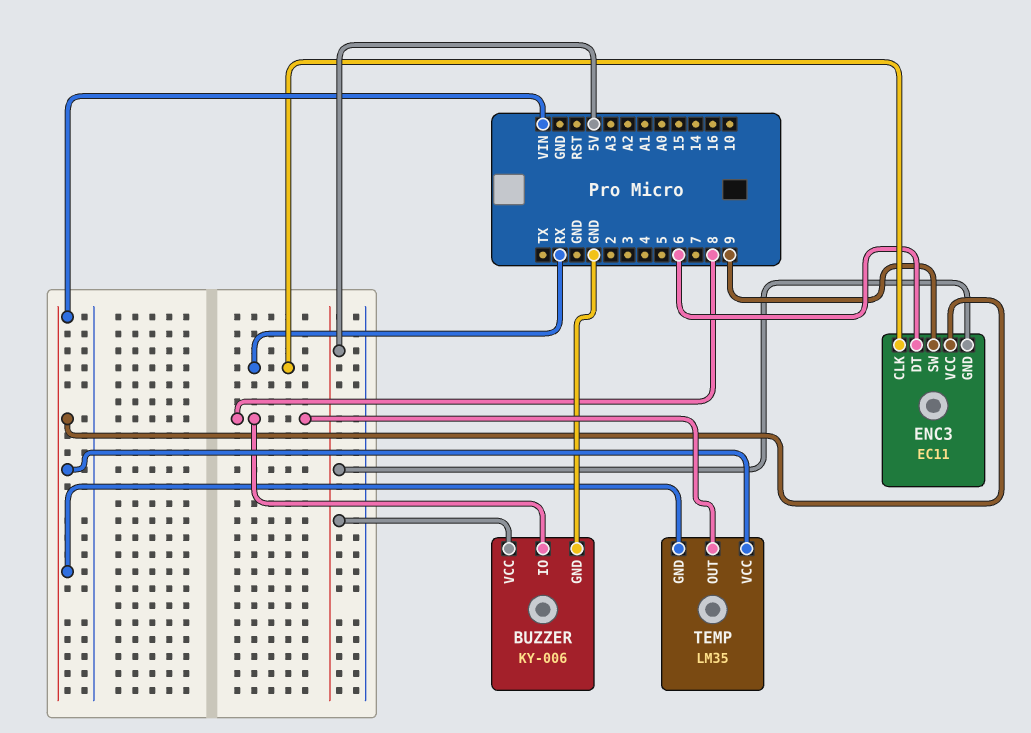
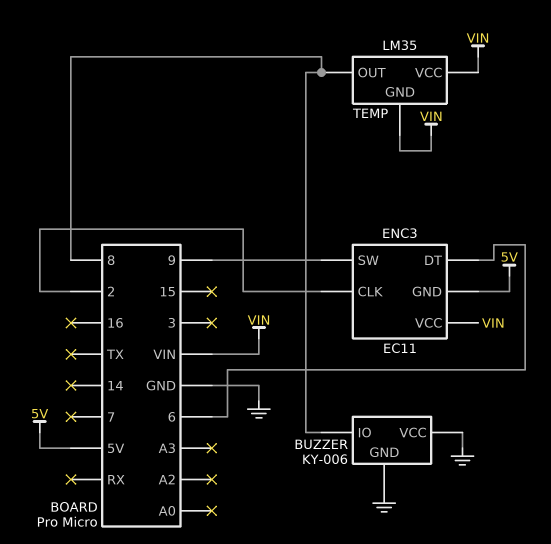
BUZZER pin VCC: 5V -> GND
ENC3 pin CLK: RX -> 2

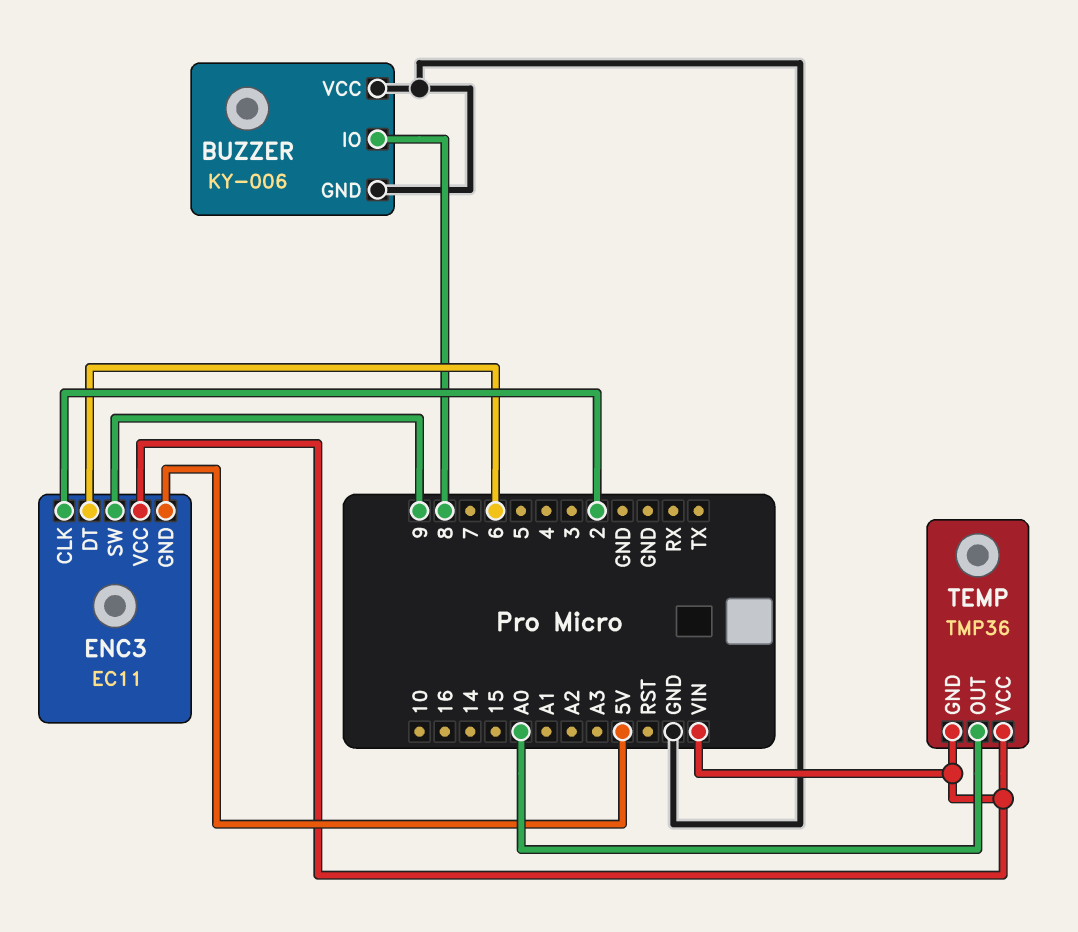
TEMP: LM35 -> TMP36
TEMP pin OUT: 8 -> A0

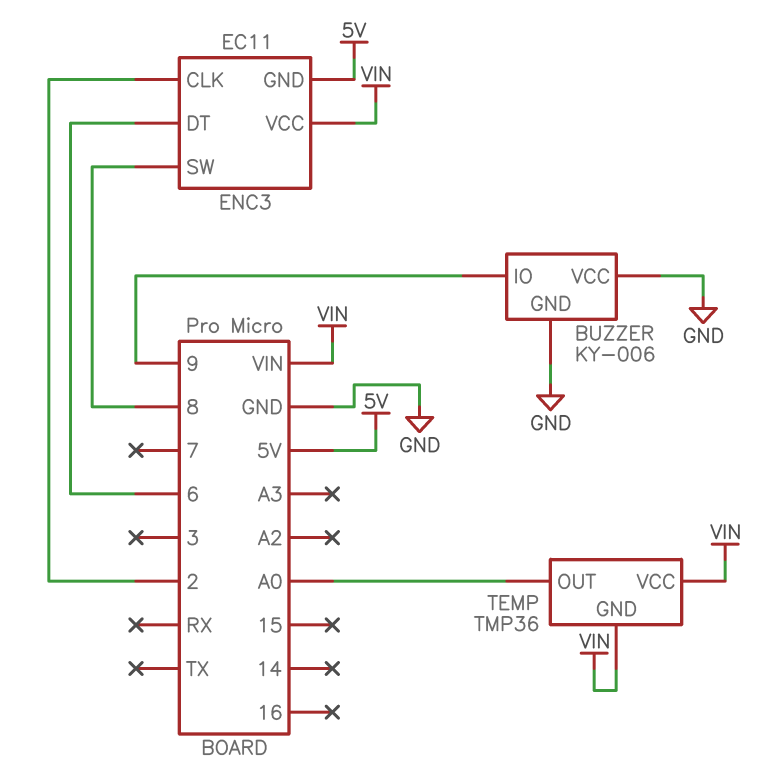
BUZZER pin IO: 8 -> 9
ENC3 pin SW: 9 -> 8

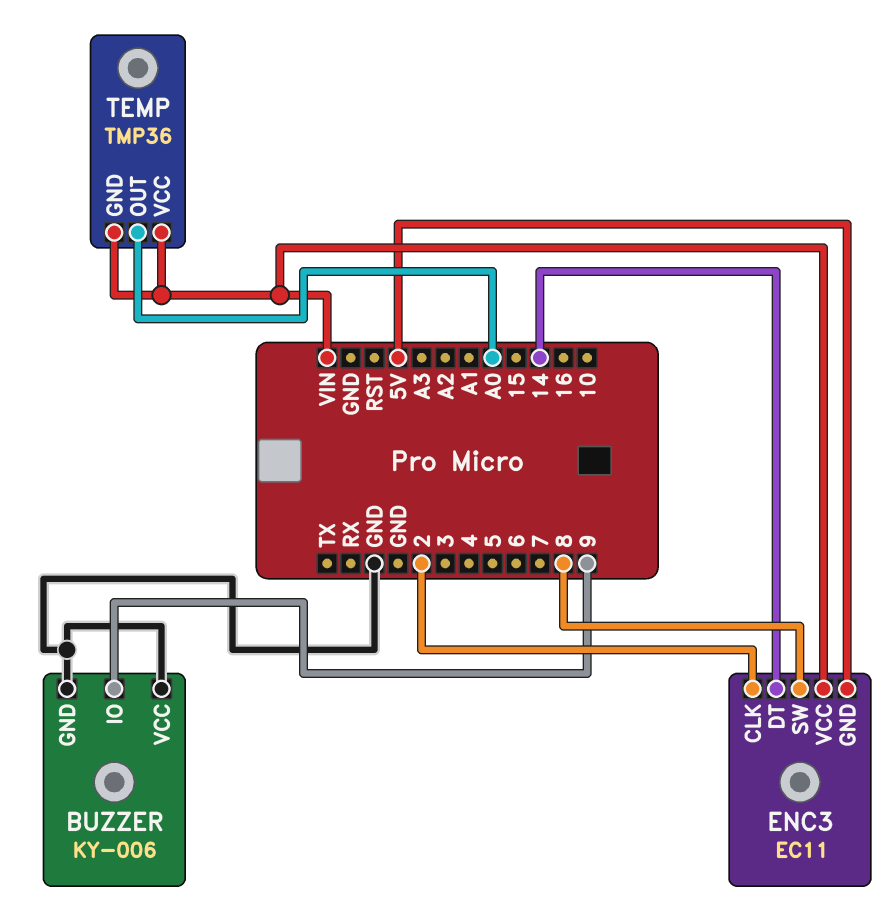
ENC3 pin DT: 6 -> 14

